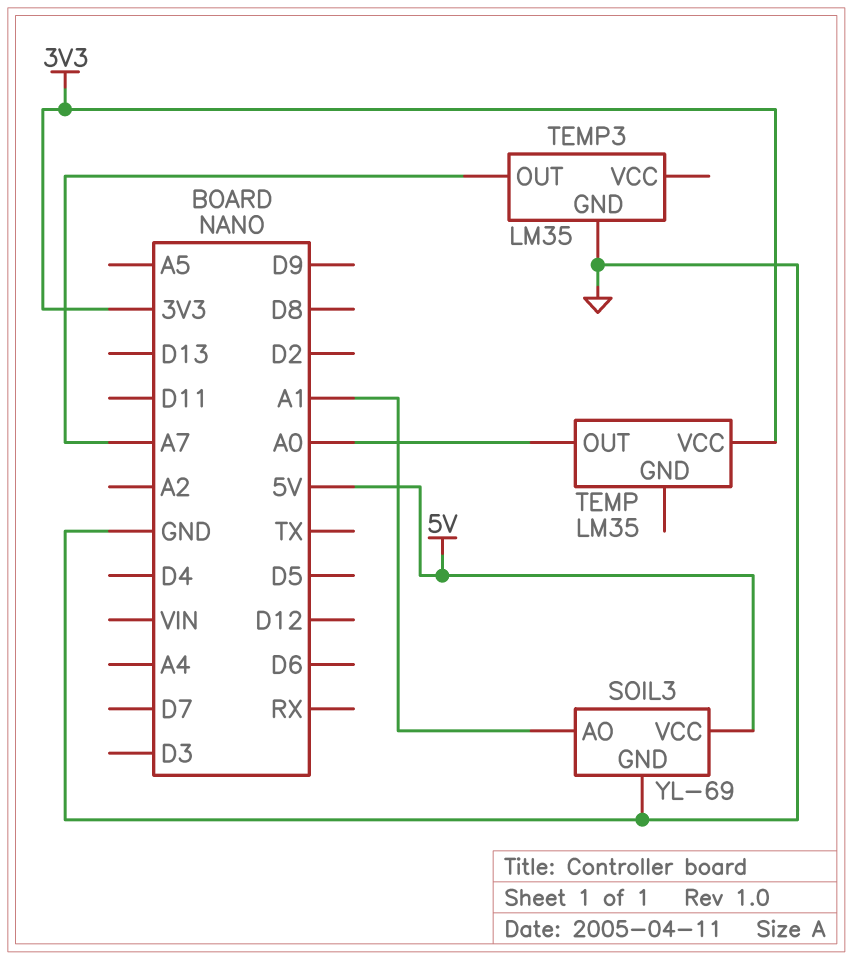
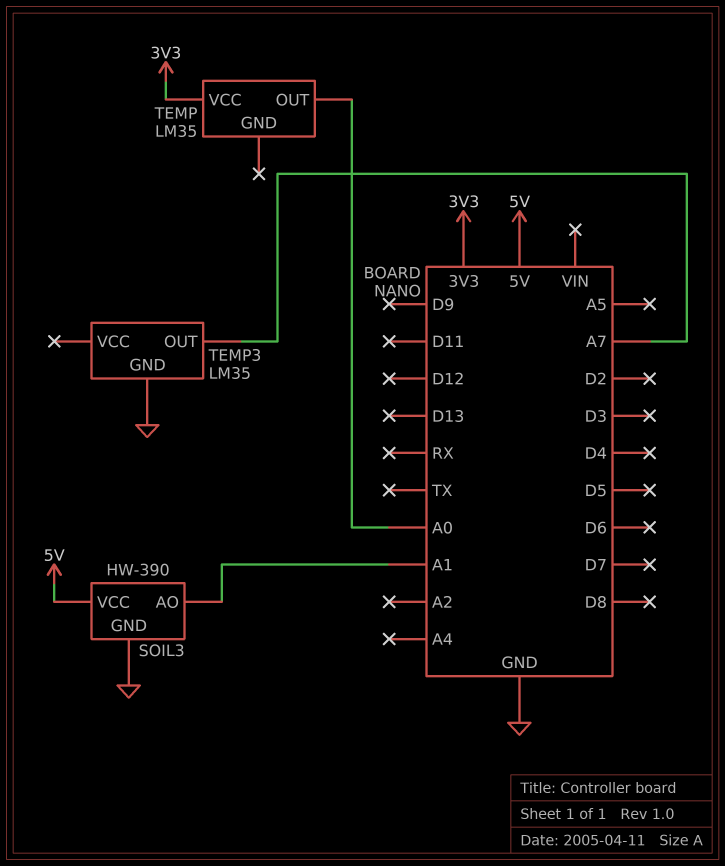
SOIL3: YL-69 -> HW-390

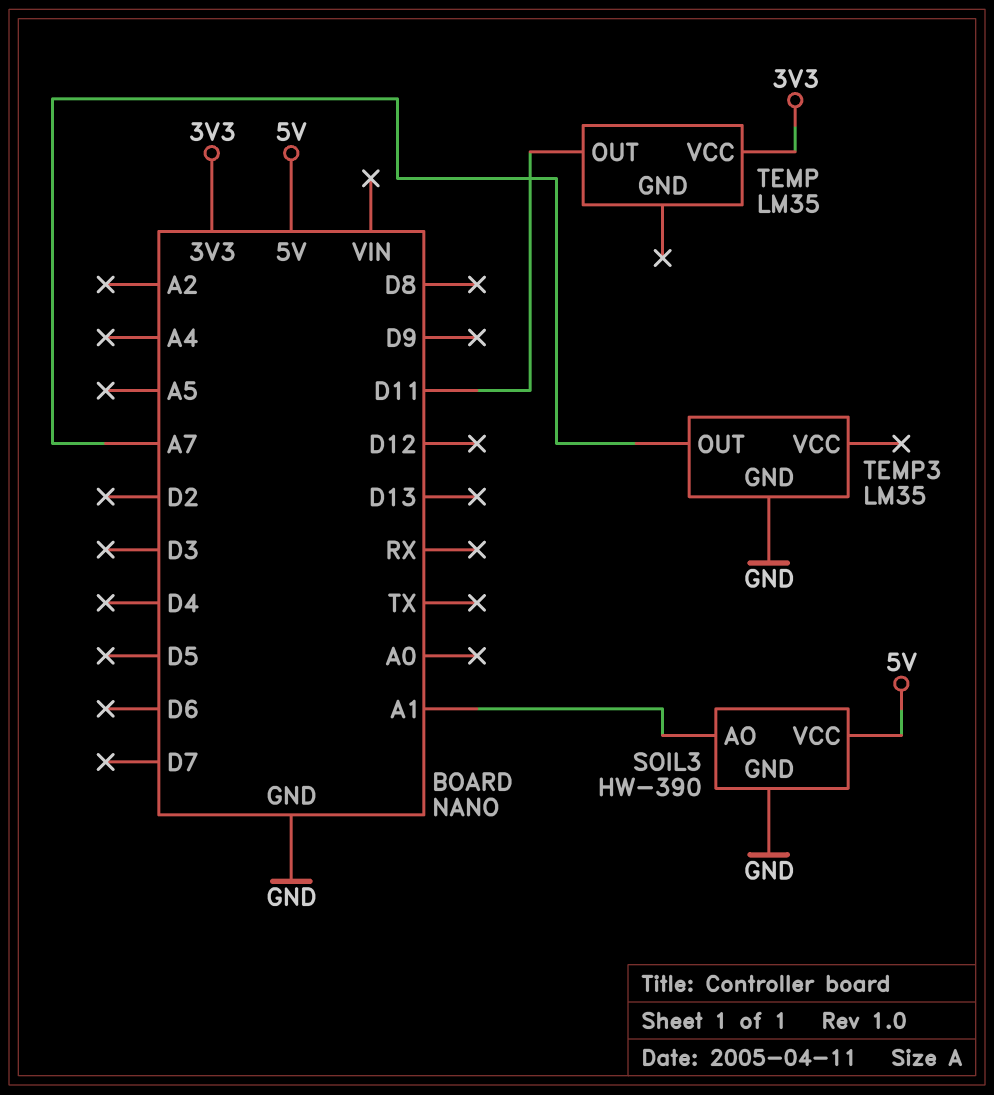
TEMP pin OUT: A0 -> D11

